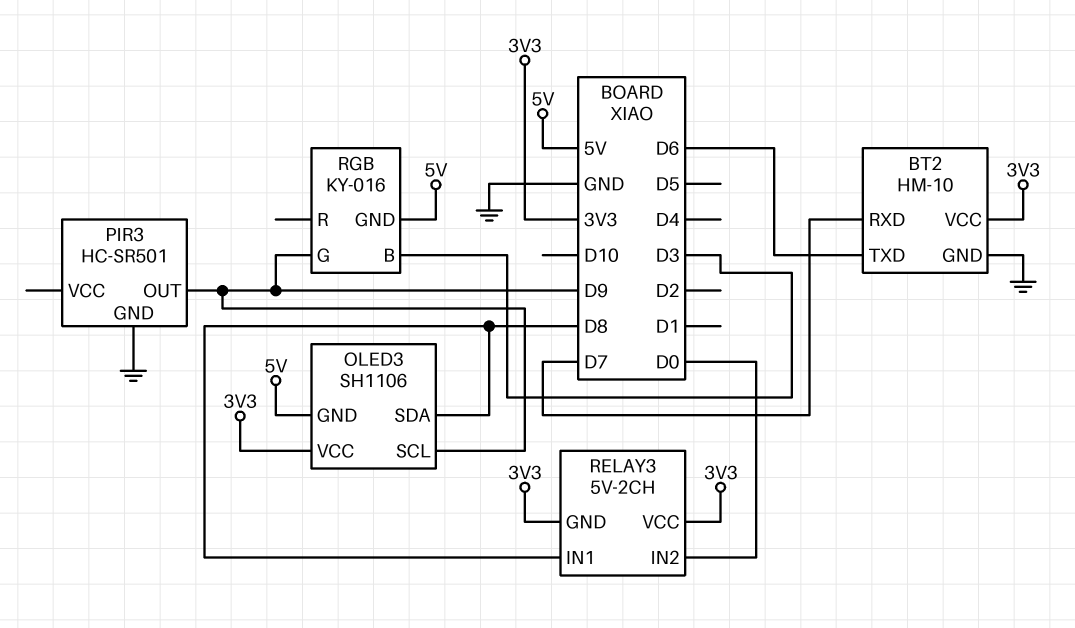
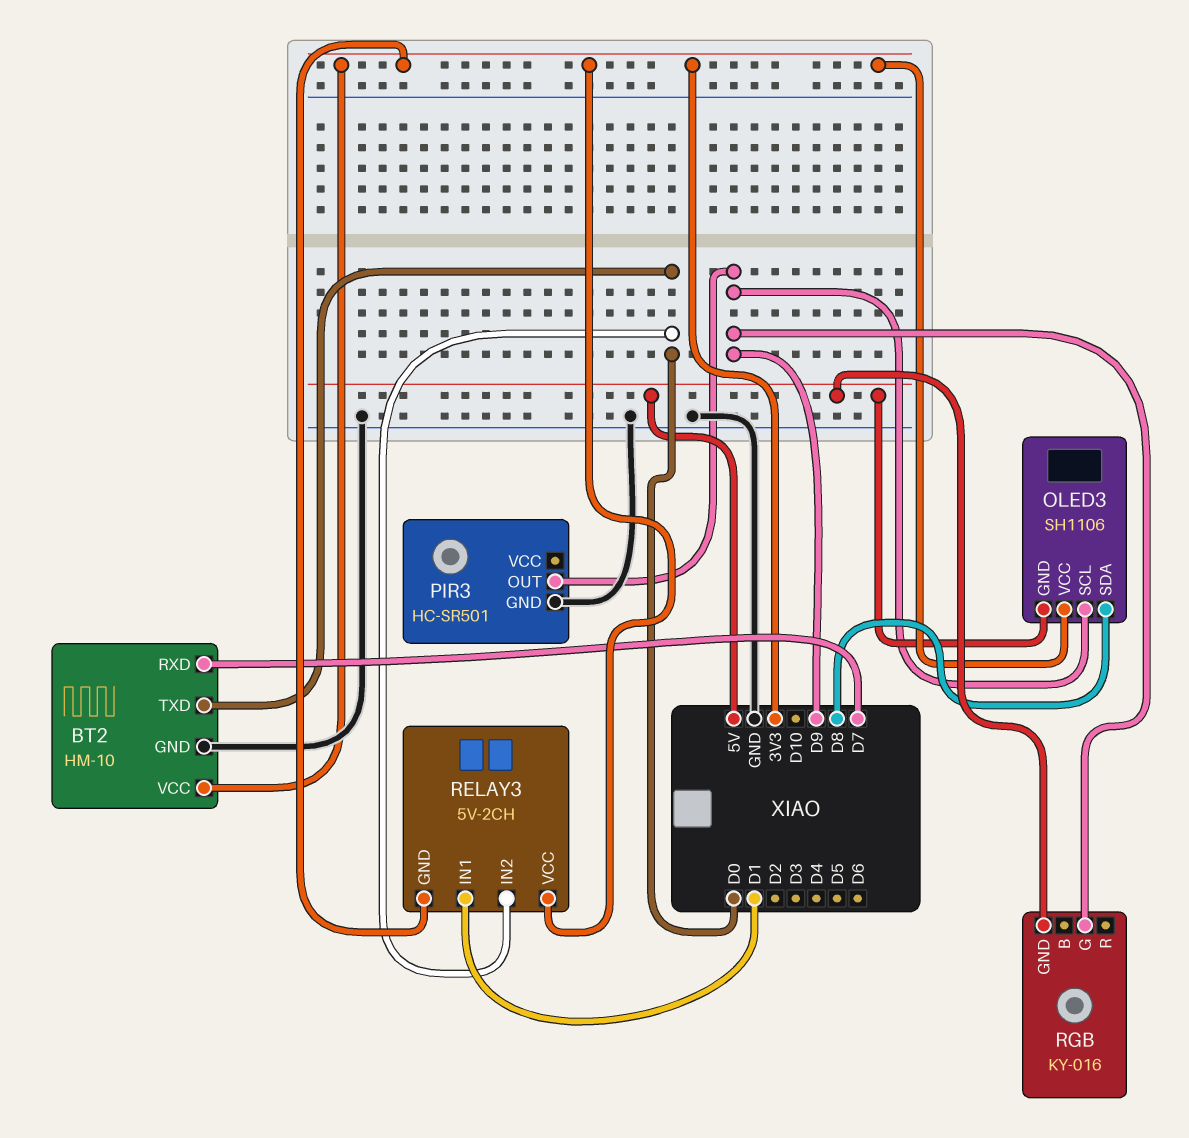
BT2 pin TXD: D6 -> D0
RELAY3 pin IN1: D8 -> D1
RGB pin B: D3 -> none

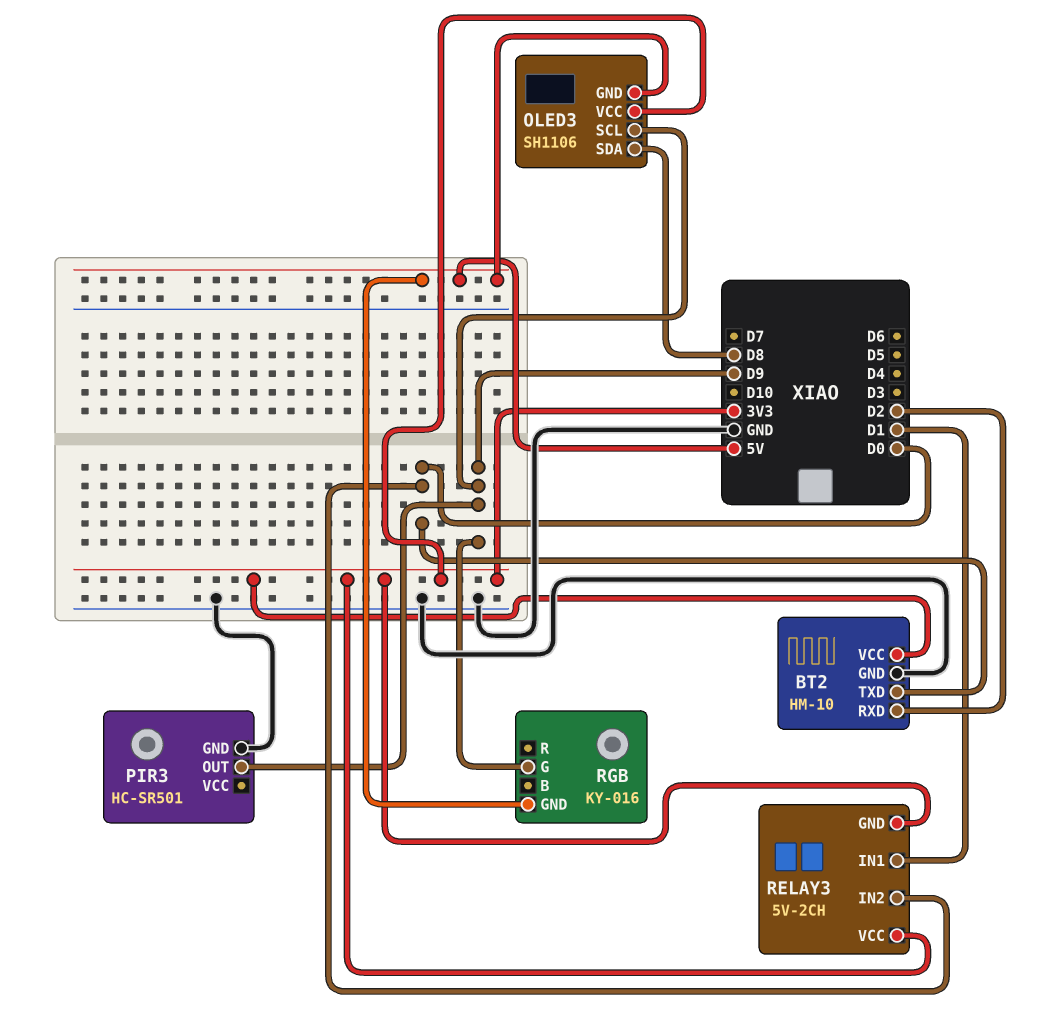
BT2 pin RXD: D7 -> D2

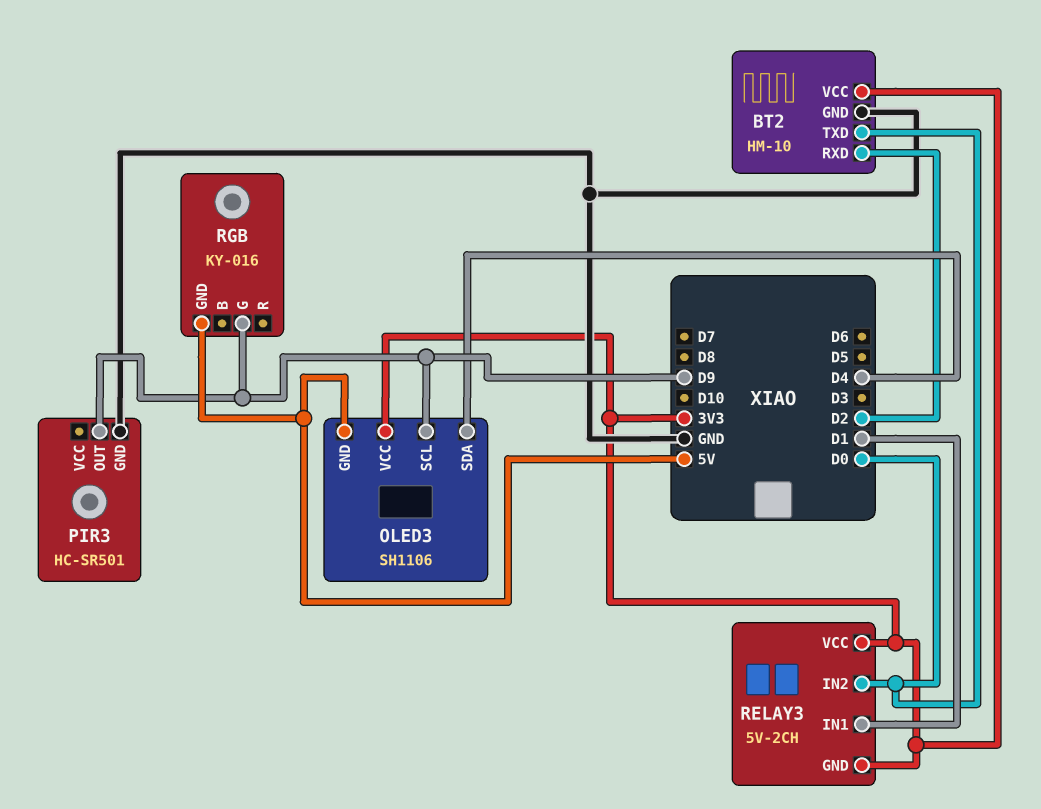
OLED3 pin SDA: D8 -> D4

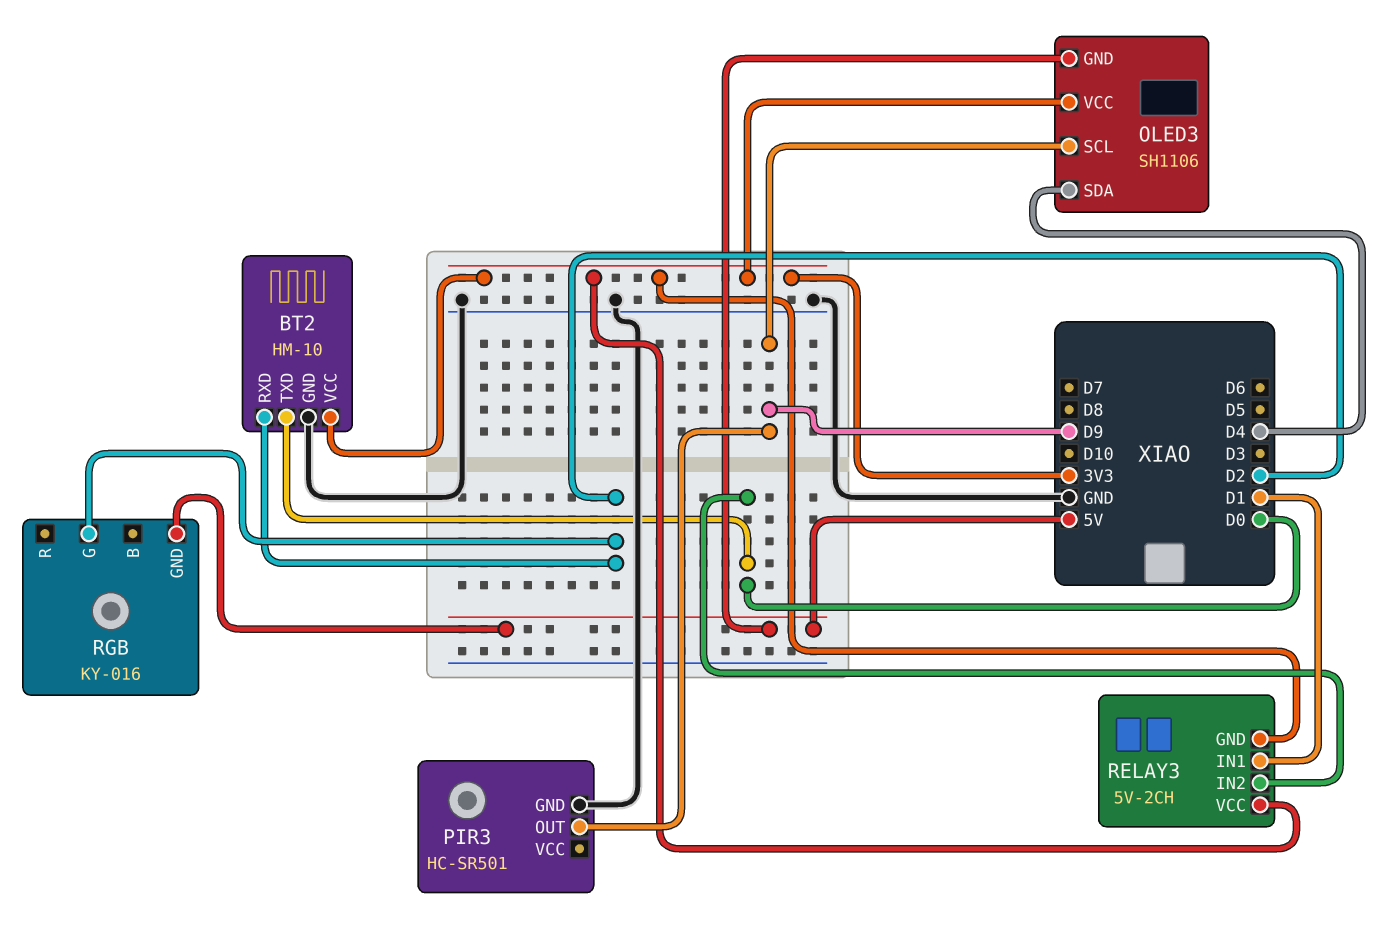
RGB pin G: D9 -> D2

